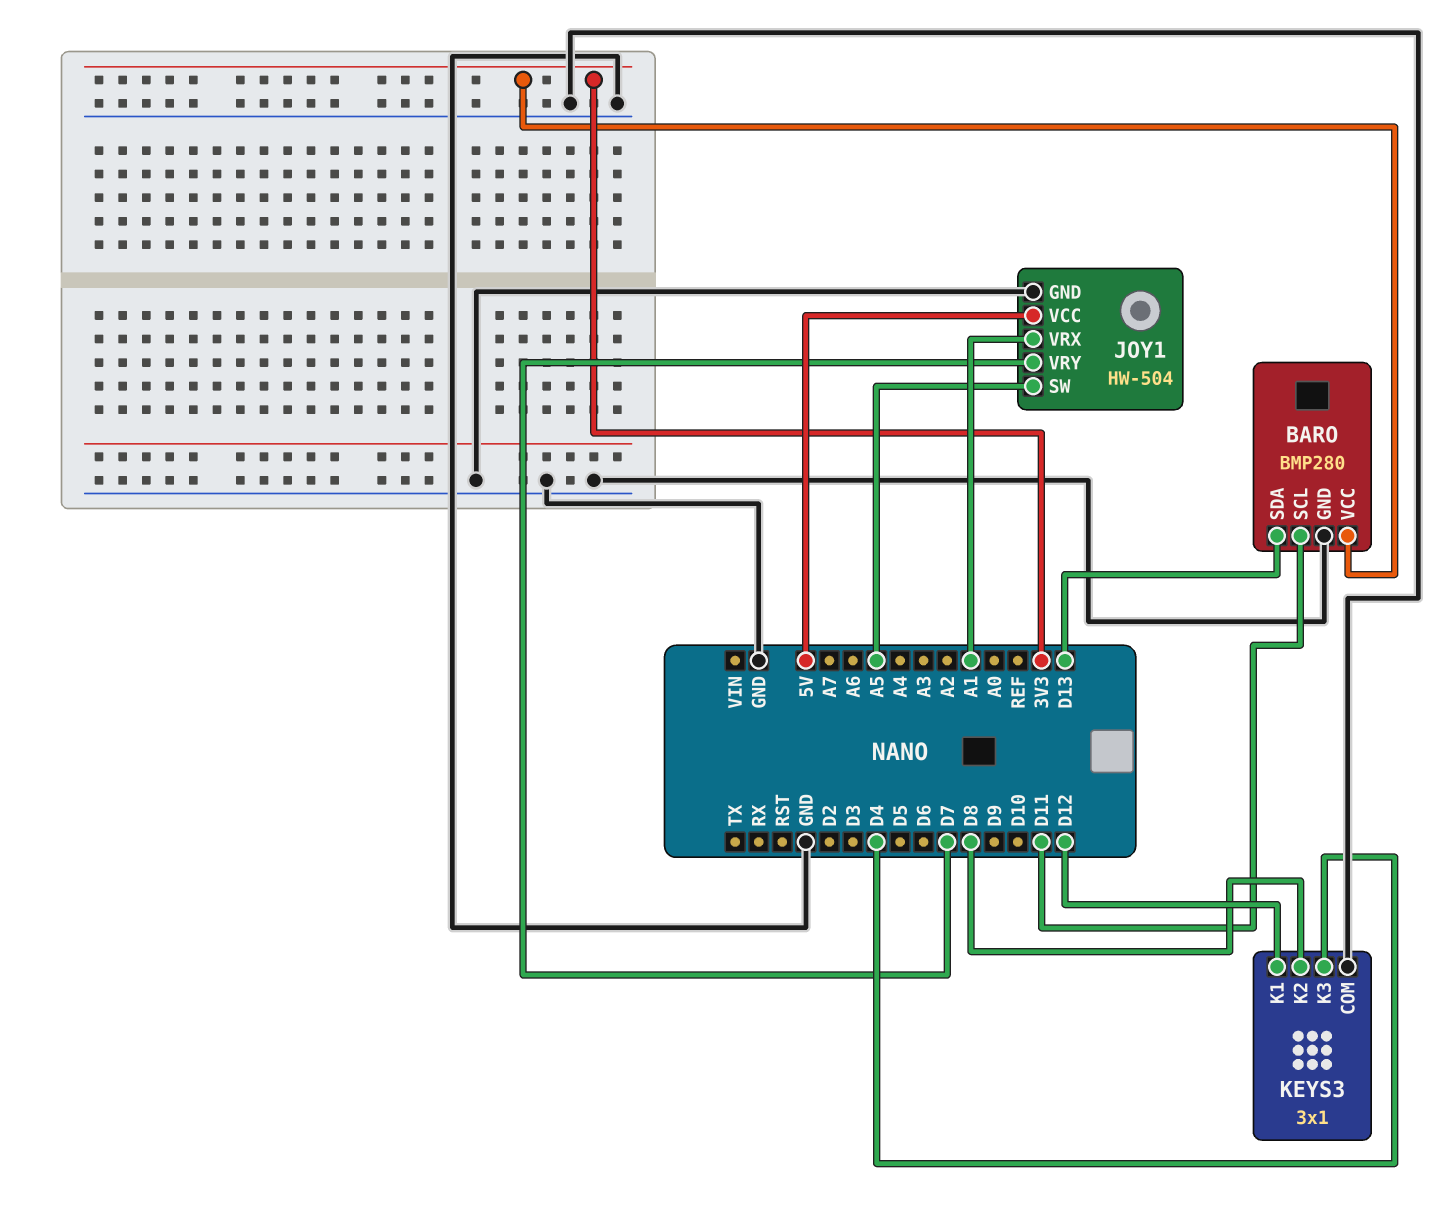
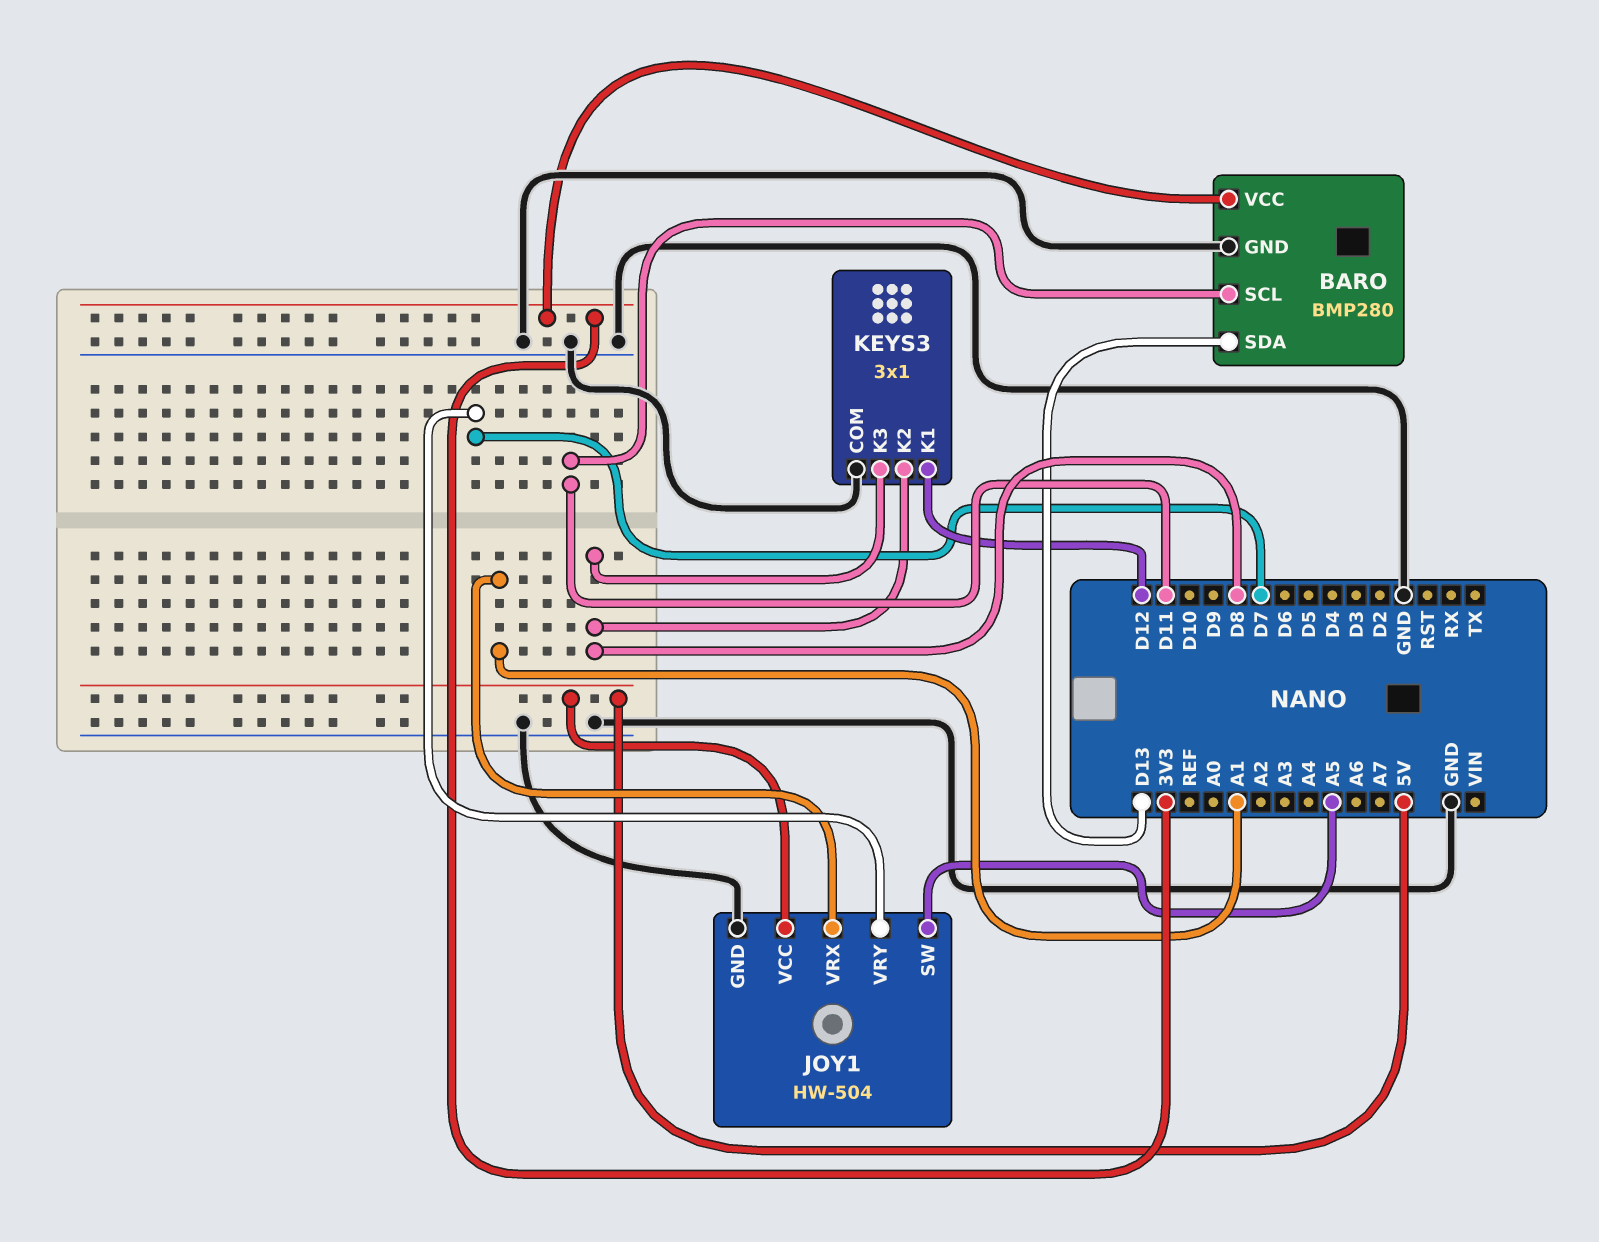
KEYS3 pin K3: D4 -> D8

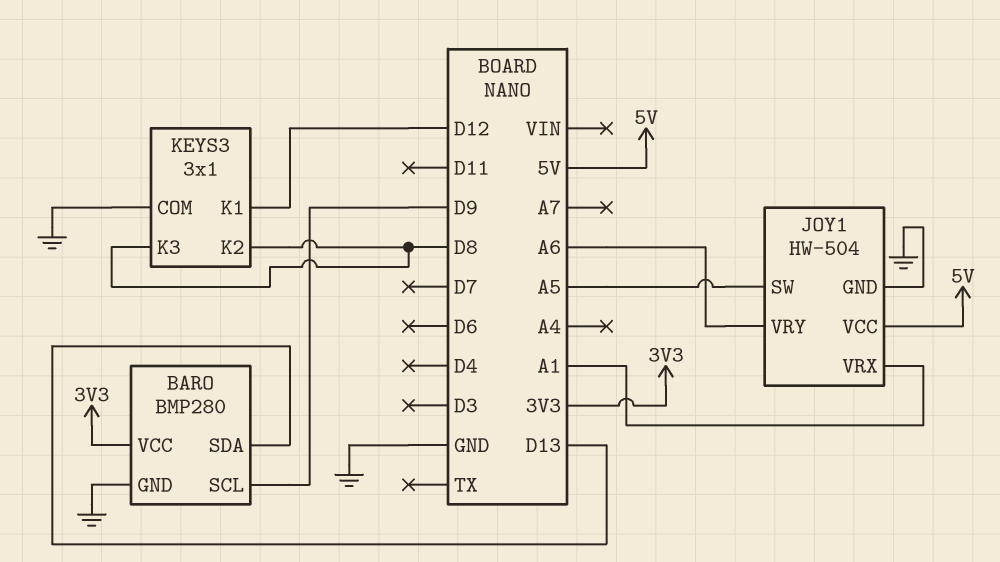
BARO pin SCL: D11 -> D9
JOY1 pin VRY: D7 -> A6

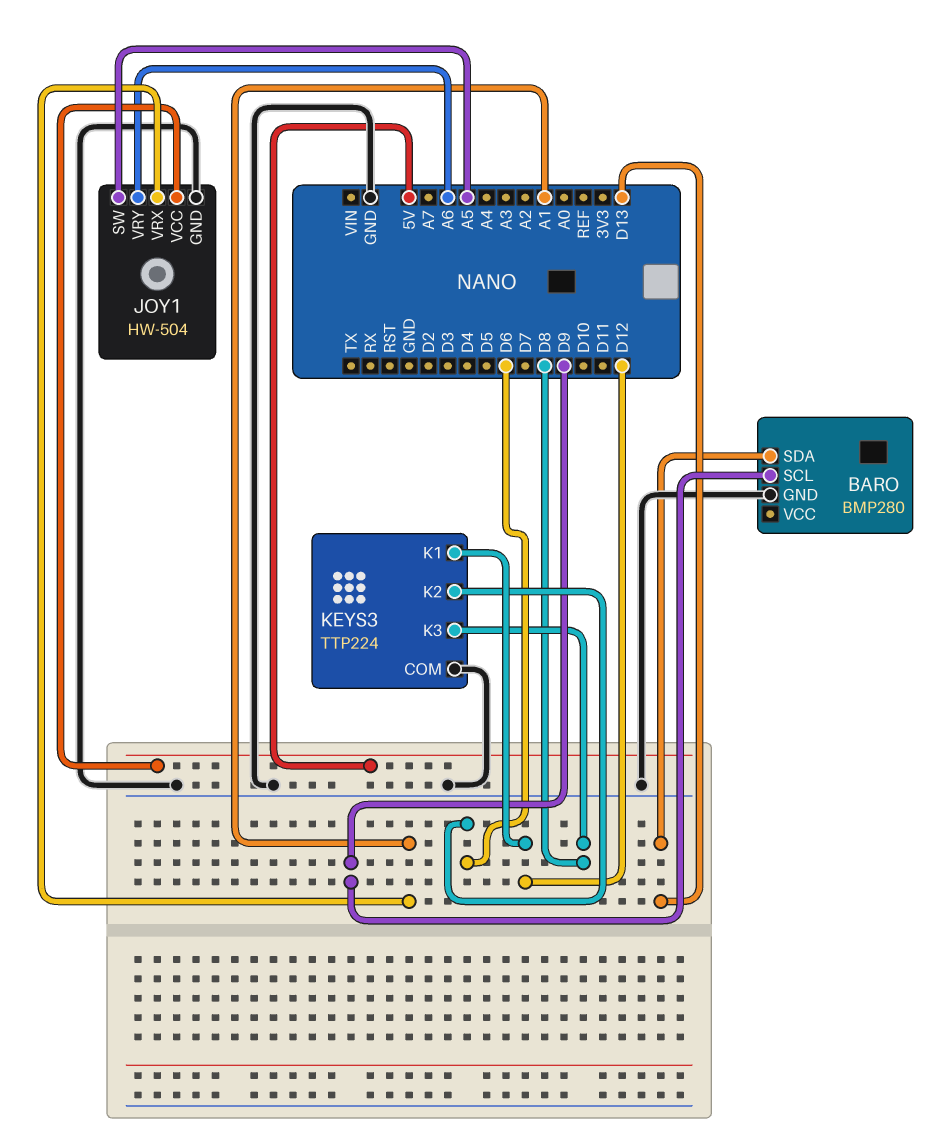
BARO pin VCC: 3V3 -> none
KEYS3: 3x1 -> TTP224
KEYS3 pin K2: D8 -> D6

